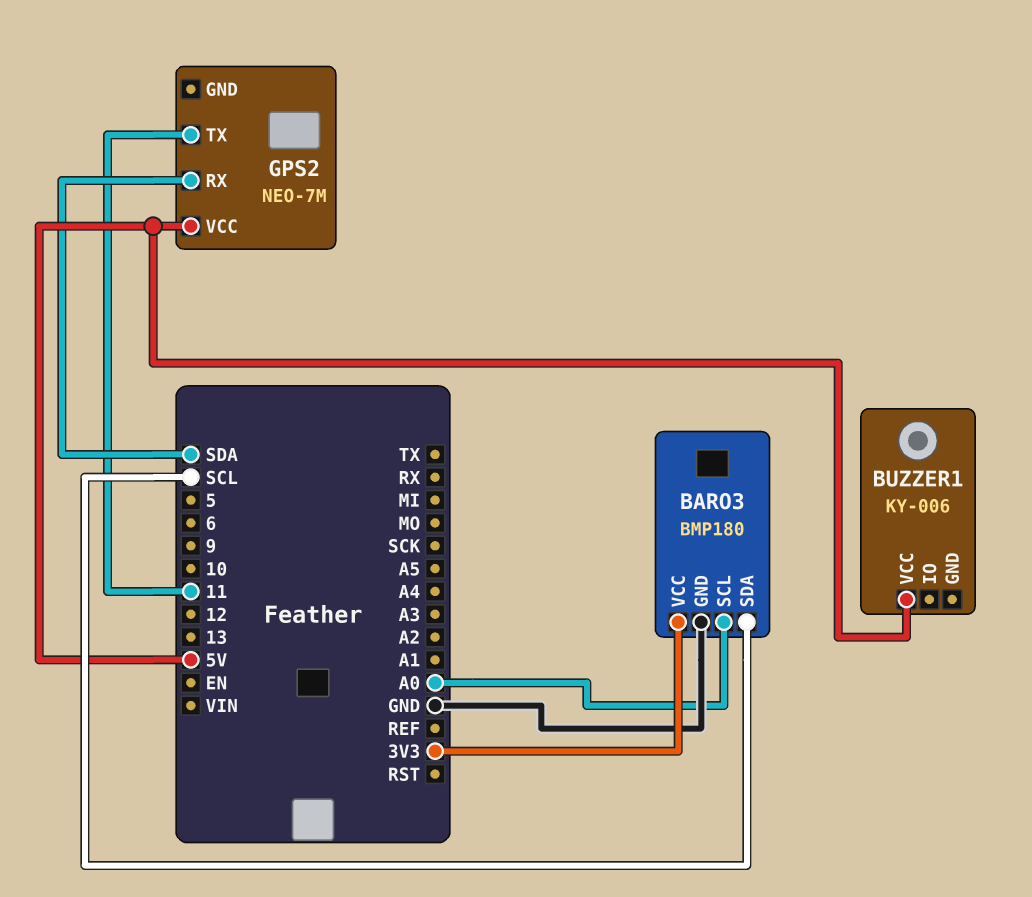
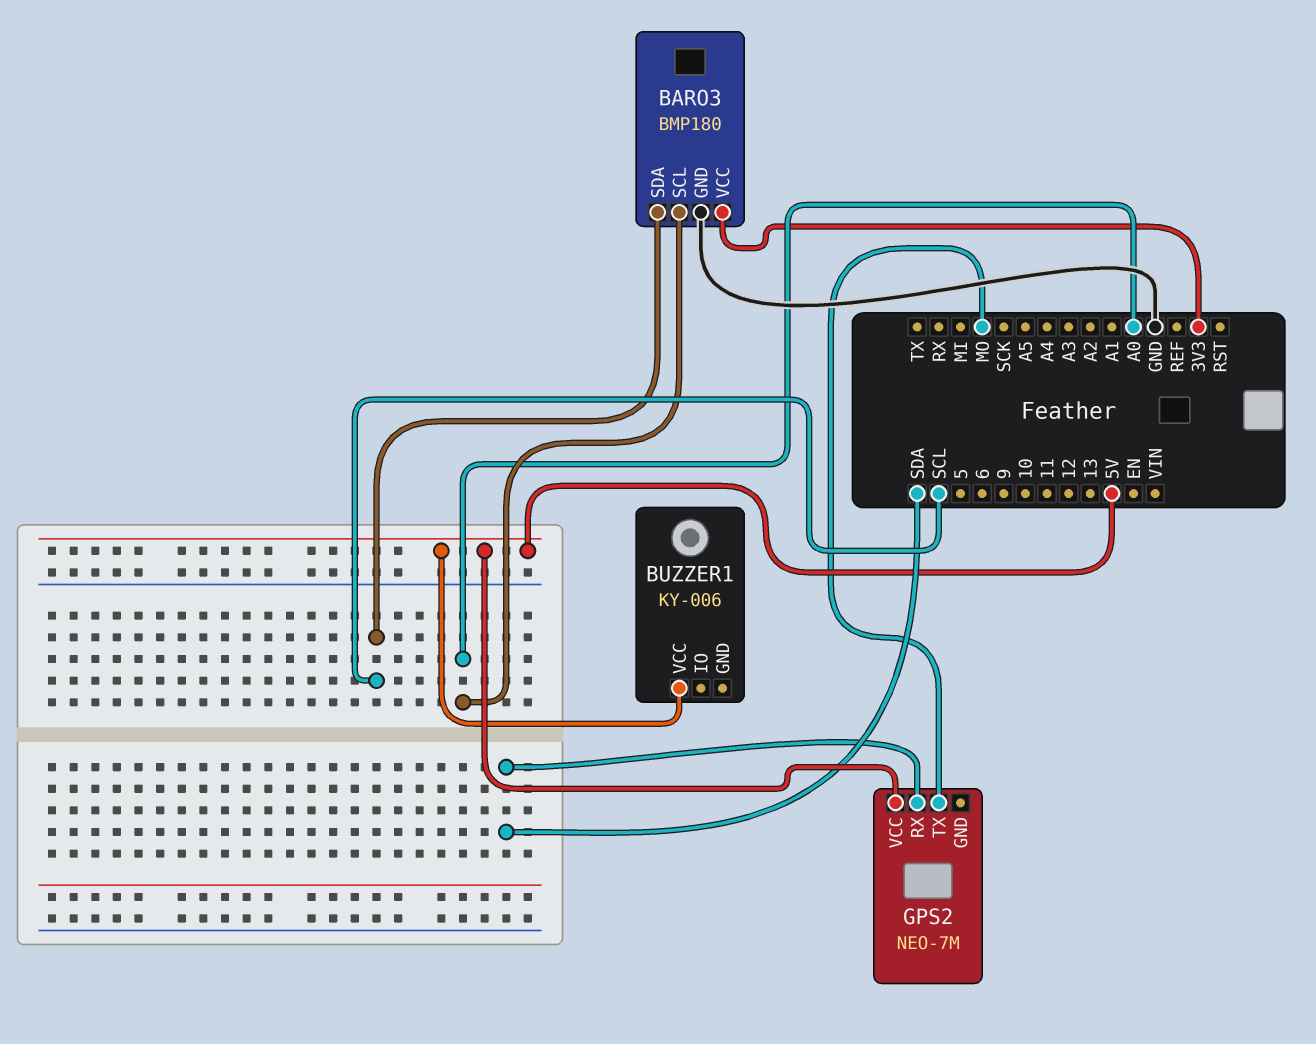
GPS2 pin TX: 11 -> MO

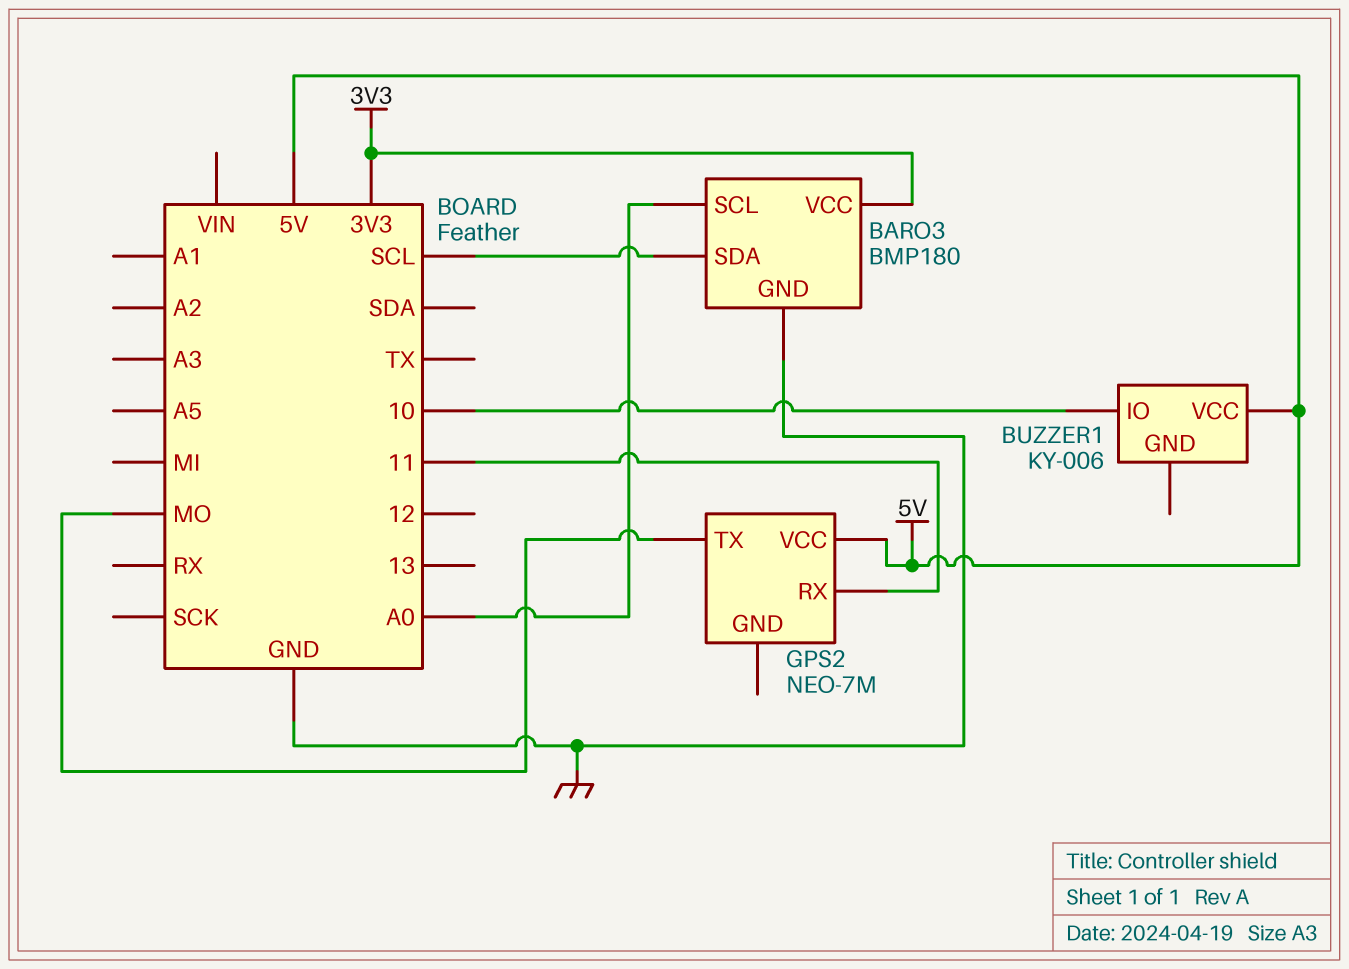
BUZZER1 pin IO: none -> 10
GPS2 pin RX: SDA -> 11

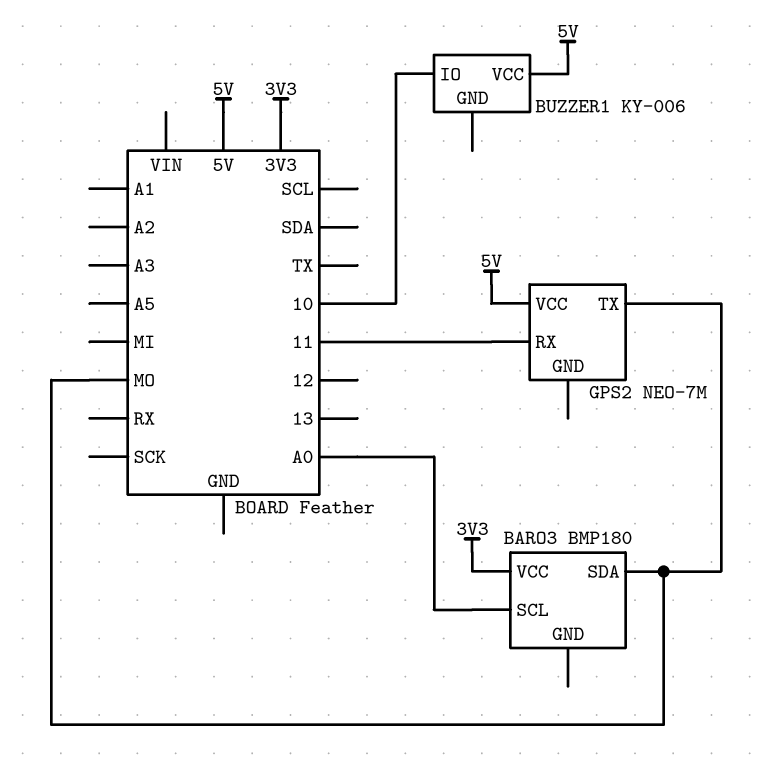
BARO3 pin GND: GND -> none
BARO3 pin SDA: SCL -> MO

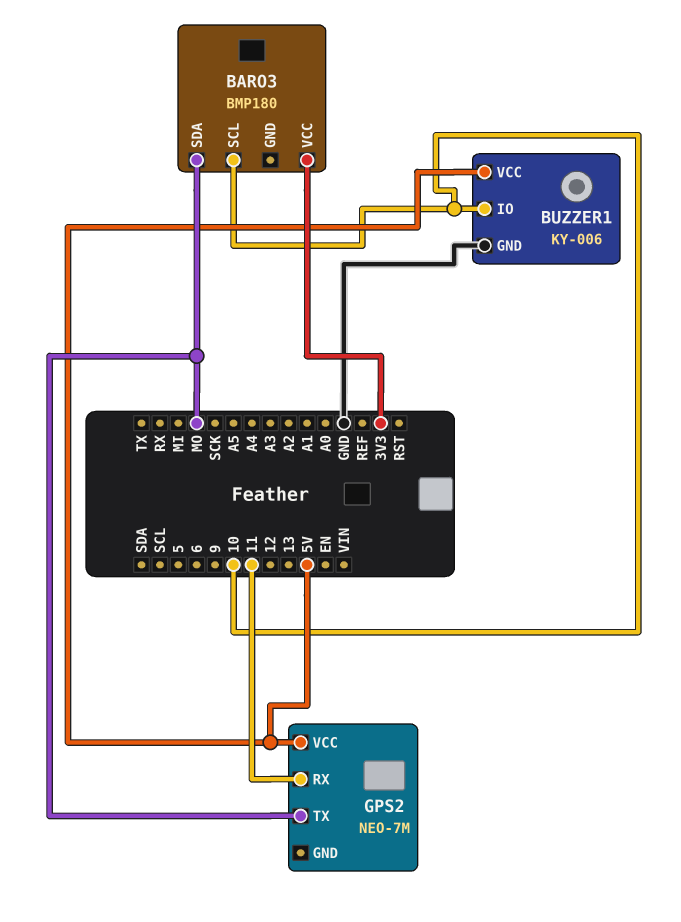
BARO3 pin SCL: A0 -> 10
BUZZER1 pin GND: none -> GND

